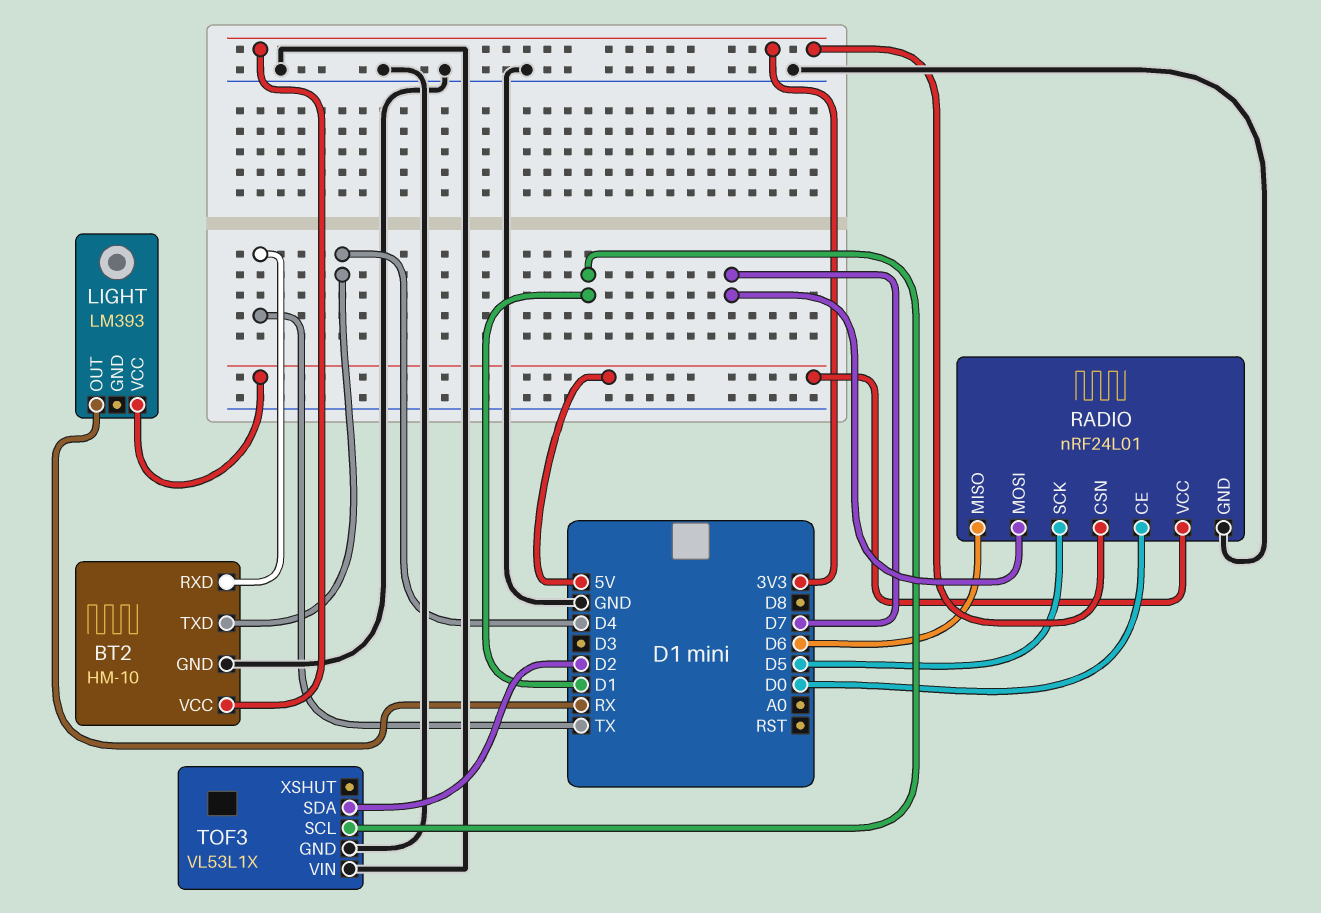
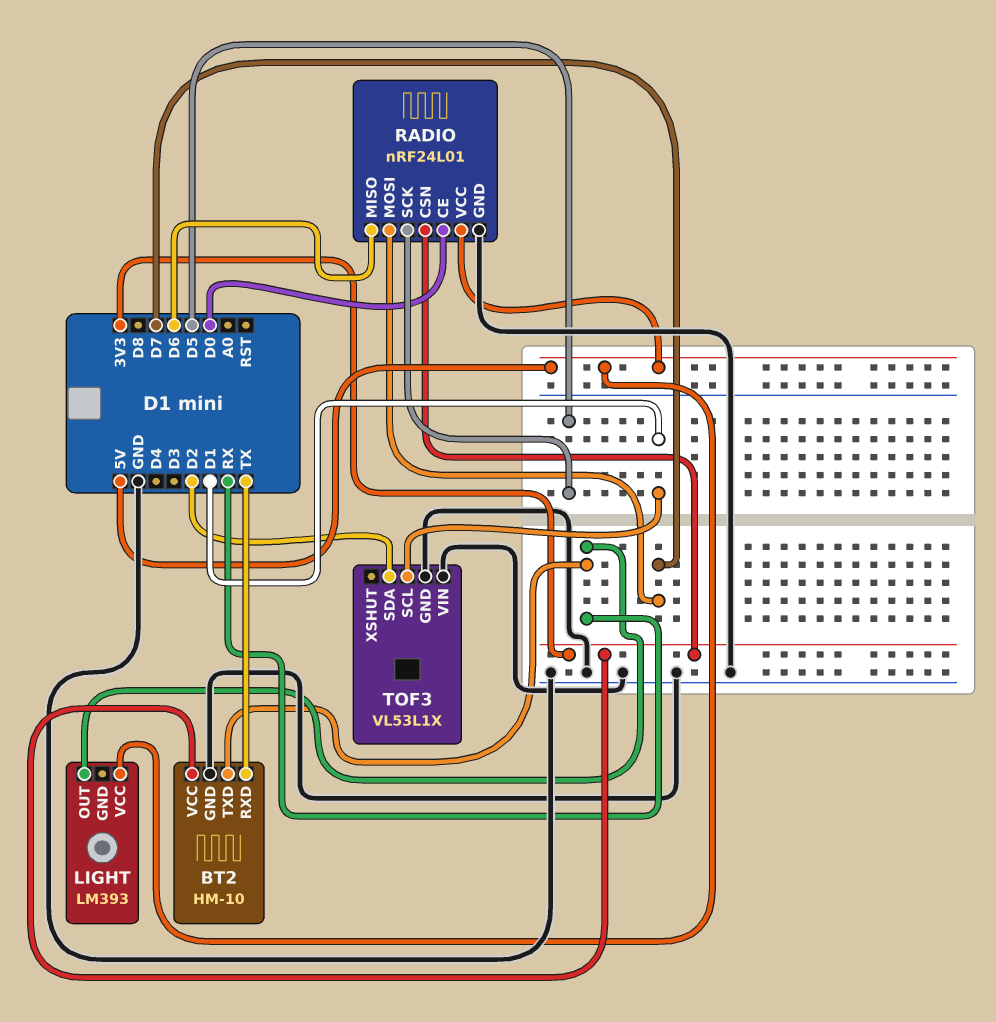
BT2 pin TXD: D4 -> RX

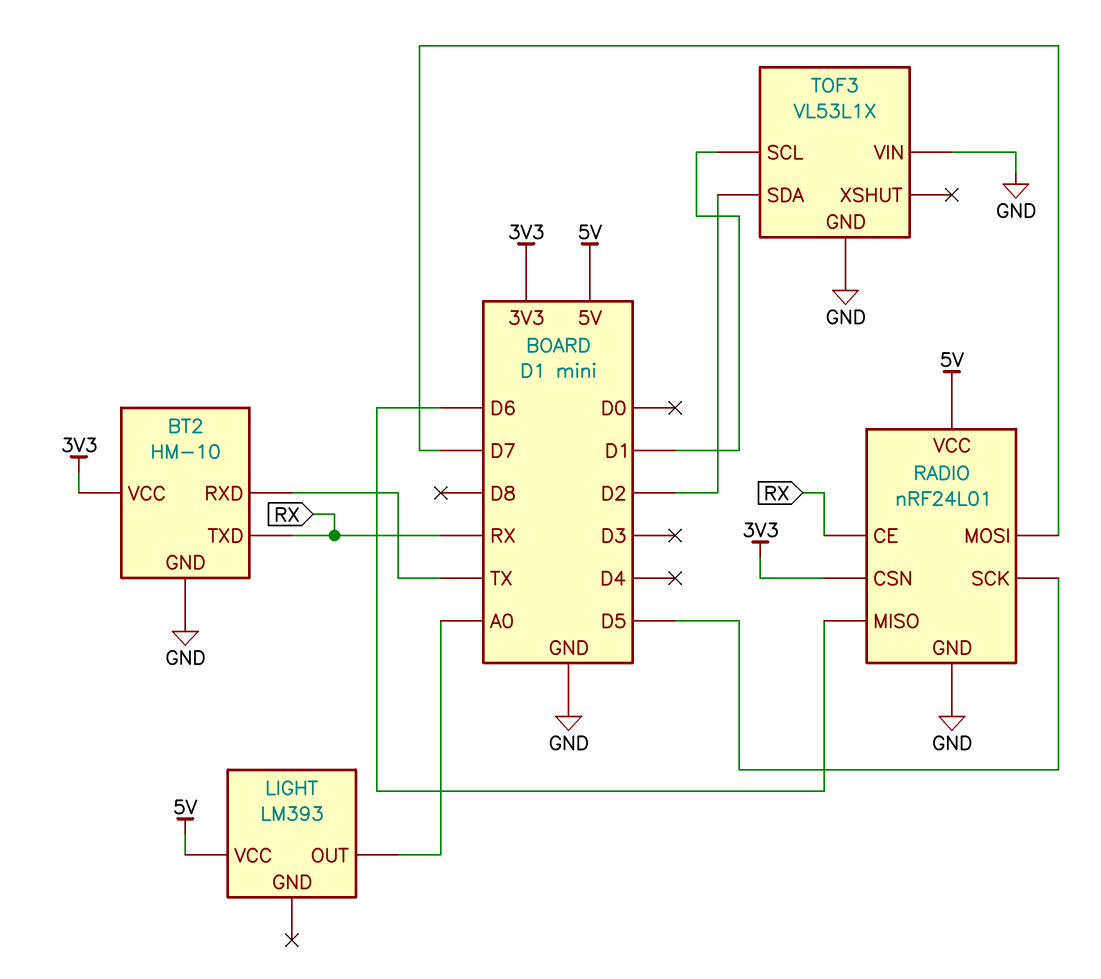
LIGHT pin OUT: RX -> A0
RADIO pin CE: D0 -> RX

